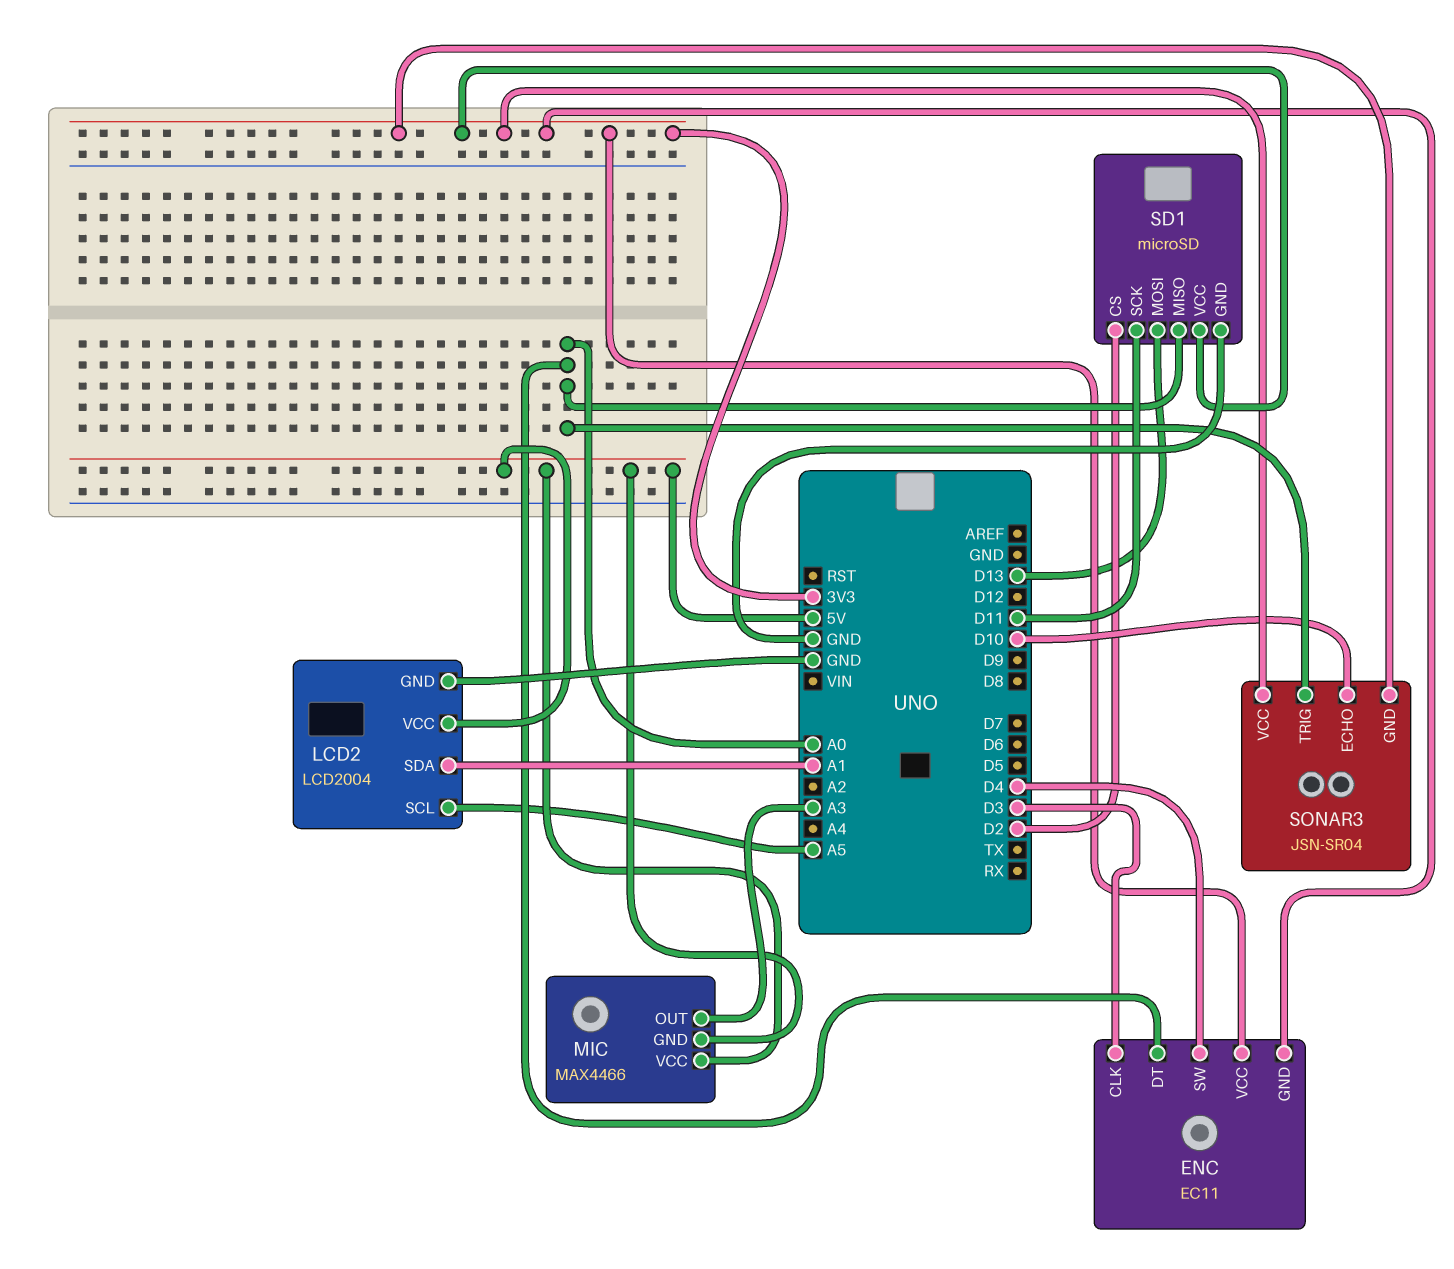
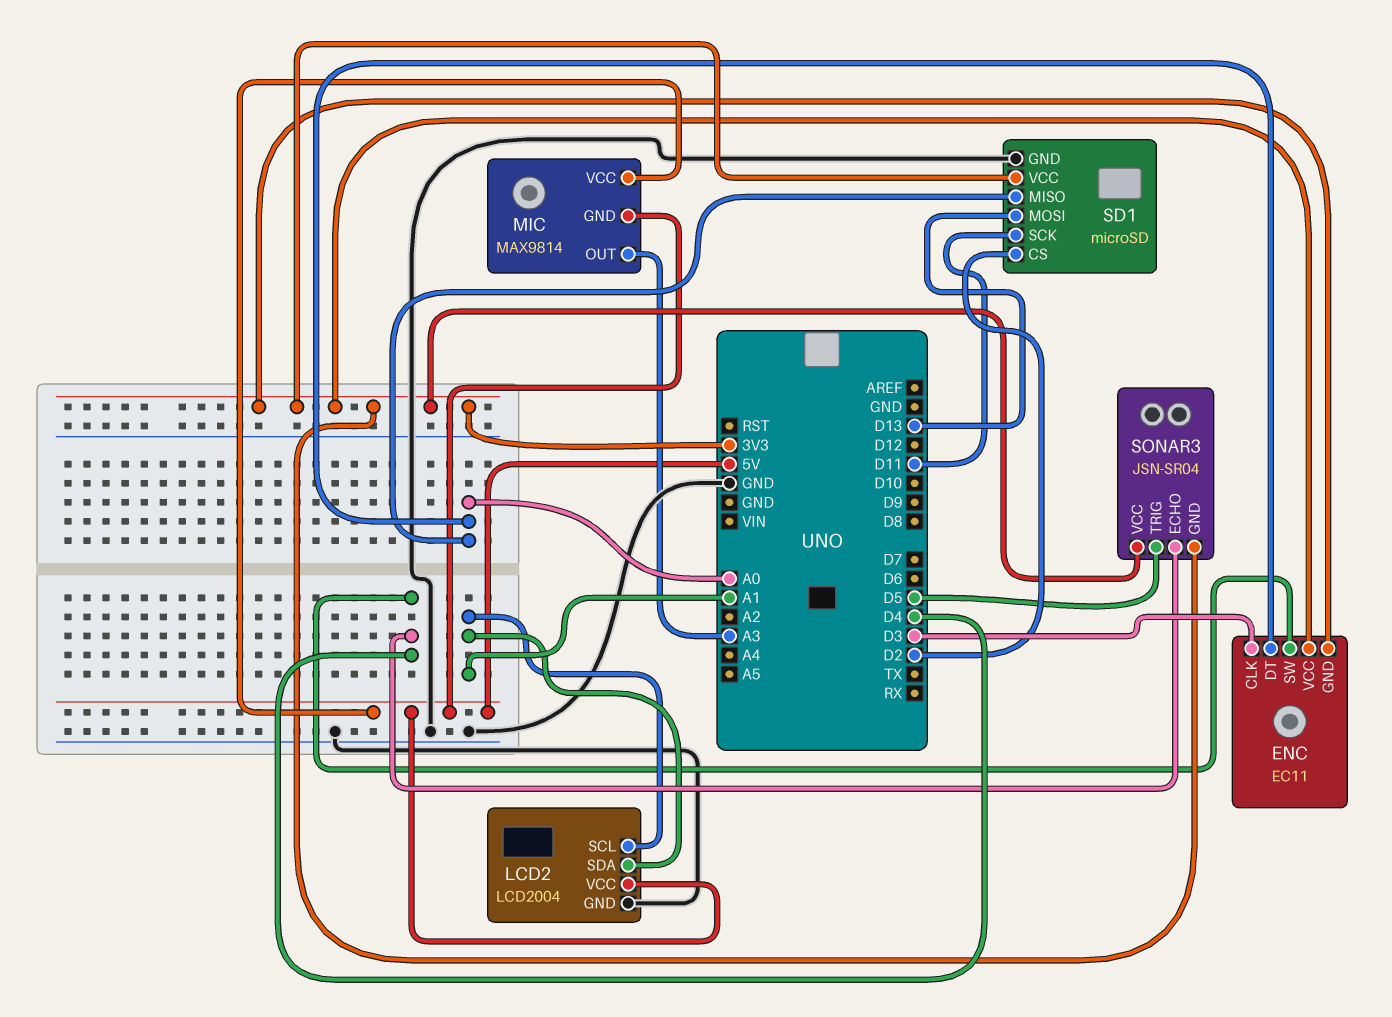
LCD2 pin SCL: A5 -> A1
MIC: MAX4466 -> MAX9814
SONAR3 pin ECHO: D10 -> D4
SONAR3 pin TRIG: A0 -> D5

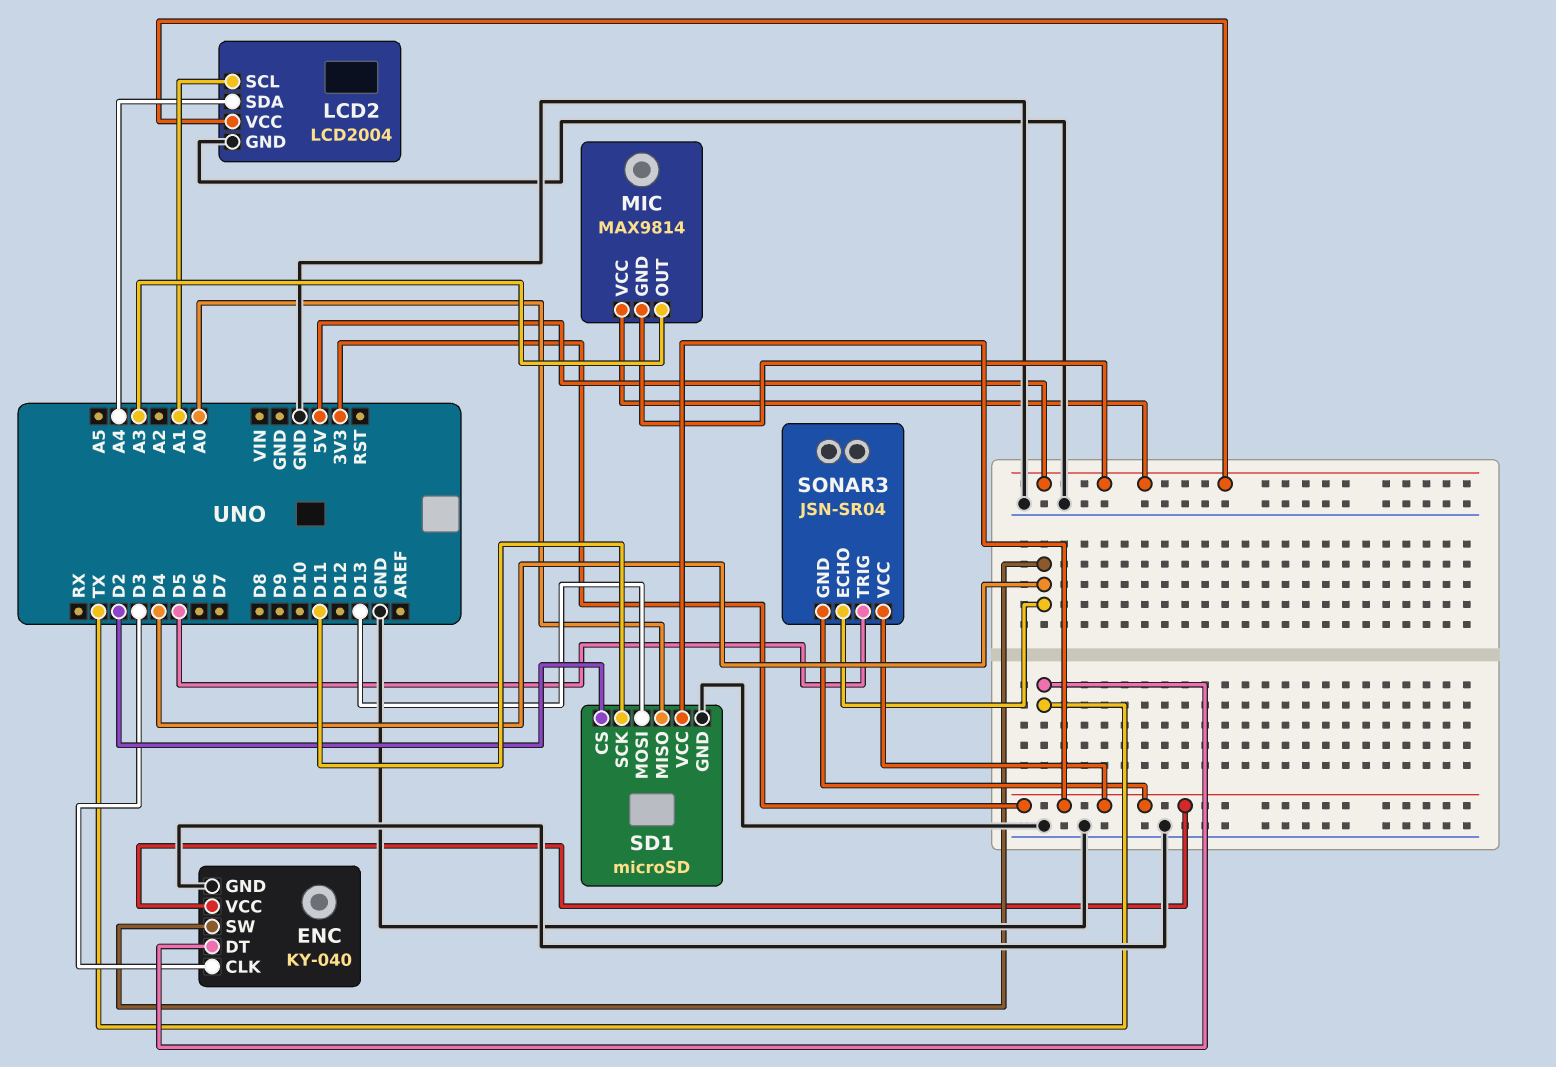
ENC: EC11 -> KY-040
ENC pin DT: A0 -> TX
ENC pin GND: 3V3 -> GND
LCD2 pin SDA: A1 -> A4

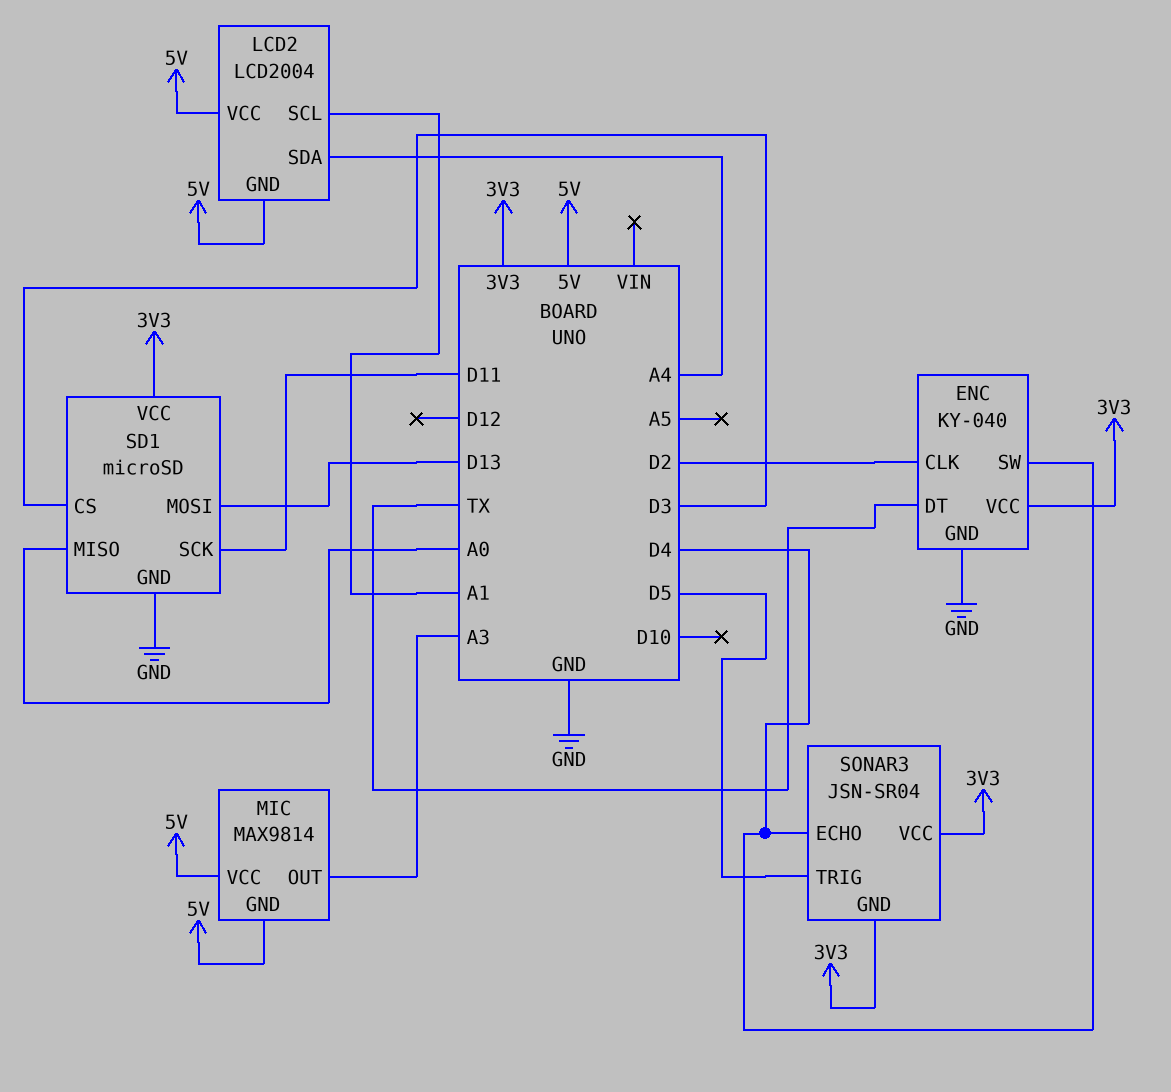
ENC pin CLK: D3 -> D2
LCD2 pin GND: GND -> 5V
SD1 pin CS: D2 -> D3

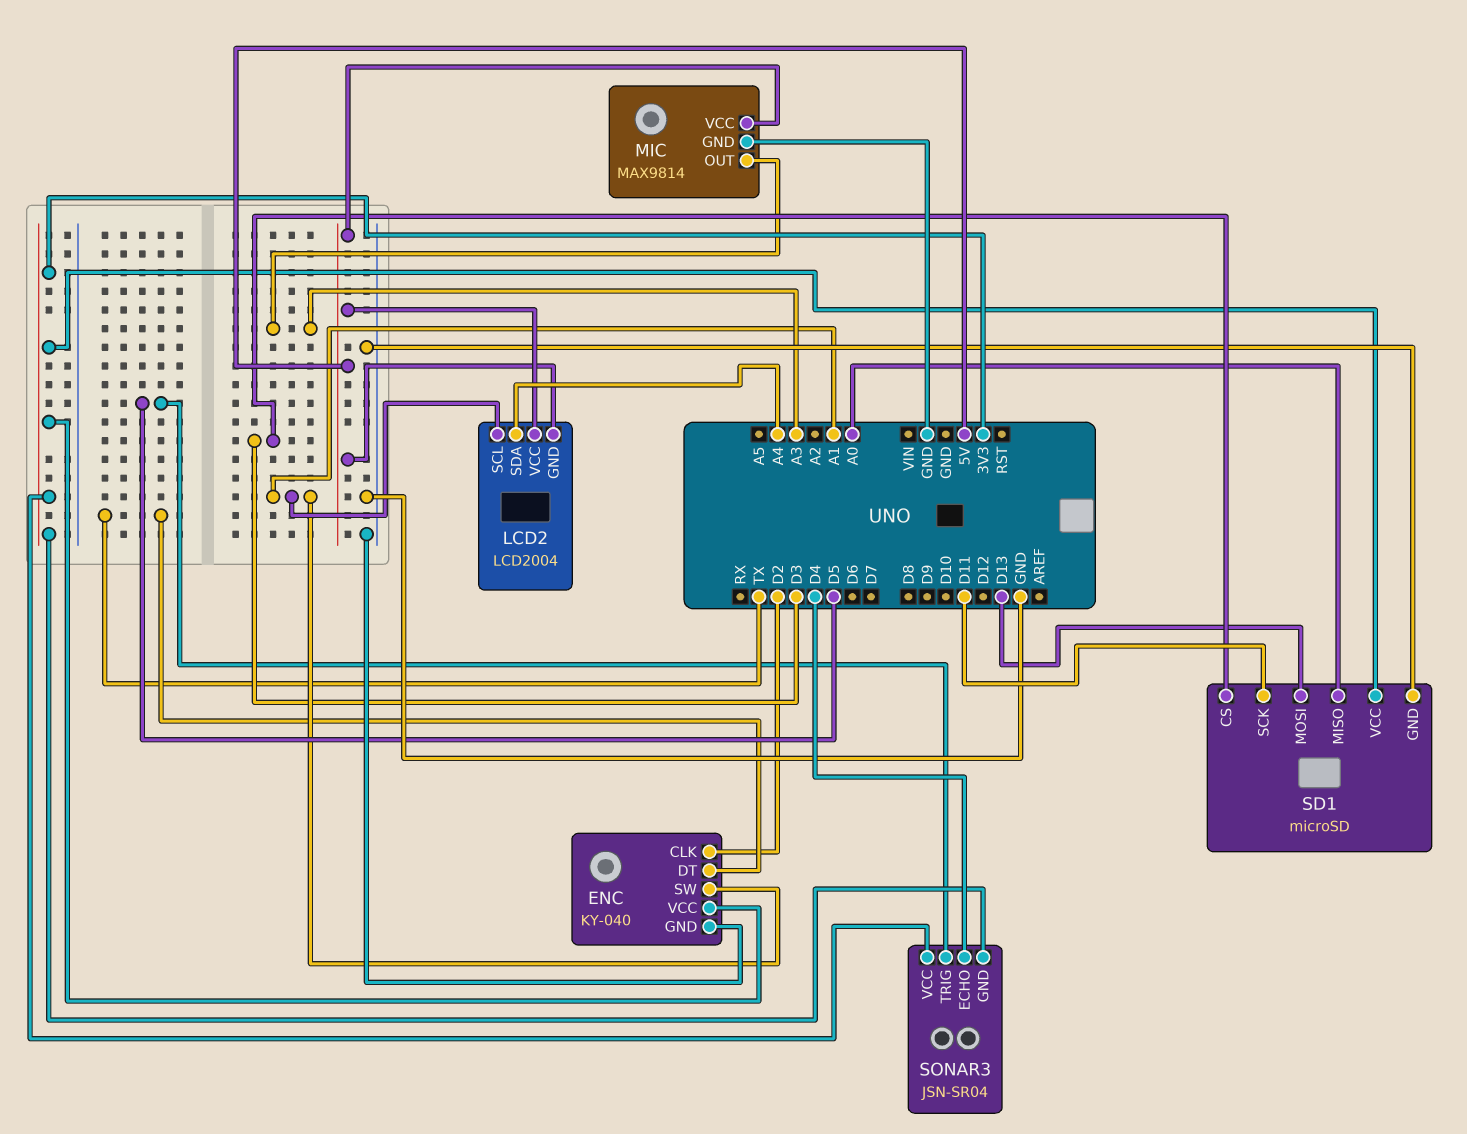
ENC pin SW: D4 -> A1
MIC pin GND: 5V -> GND

